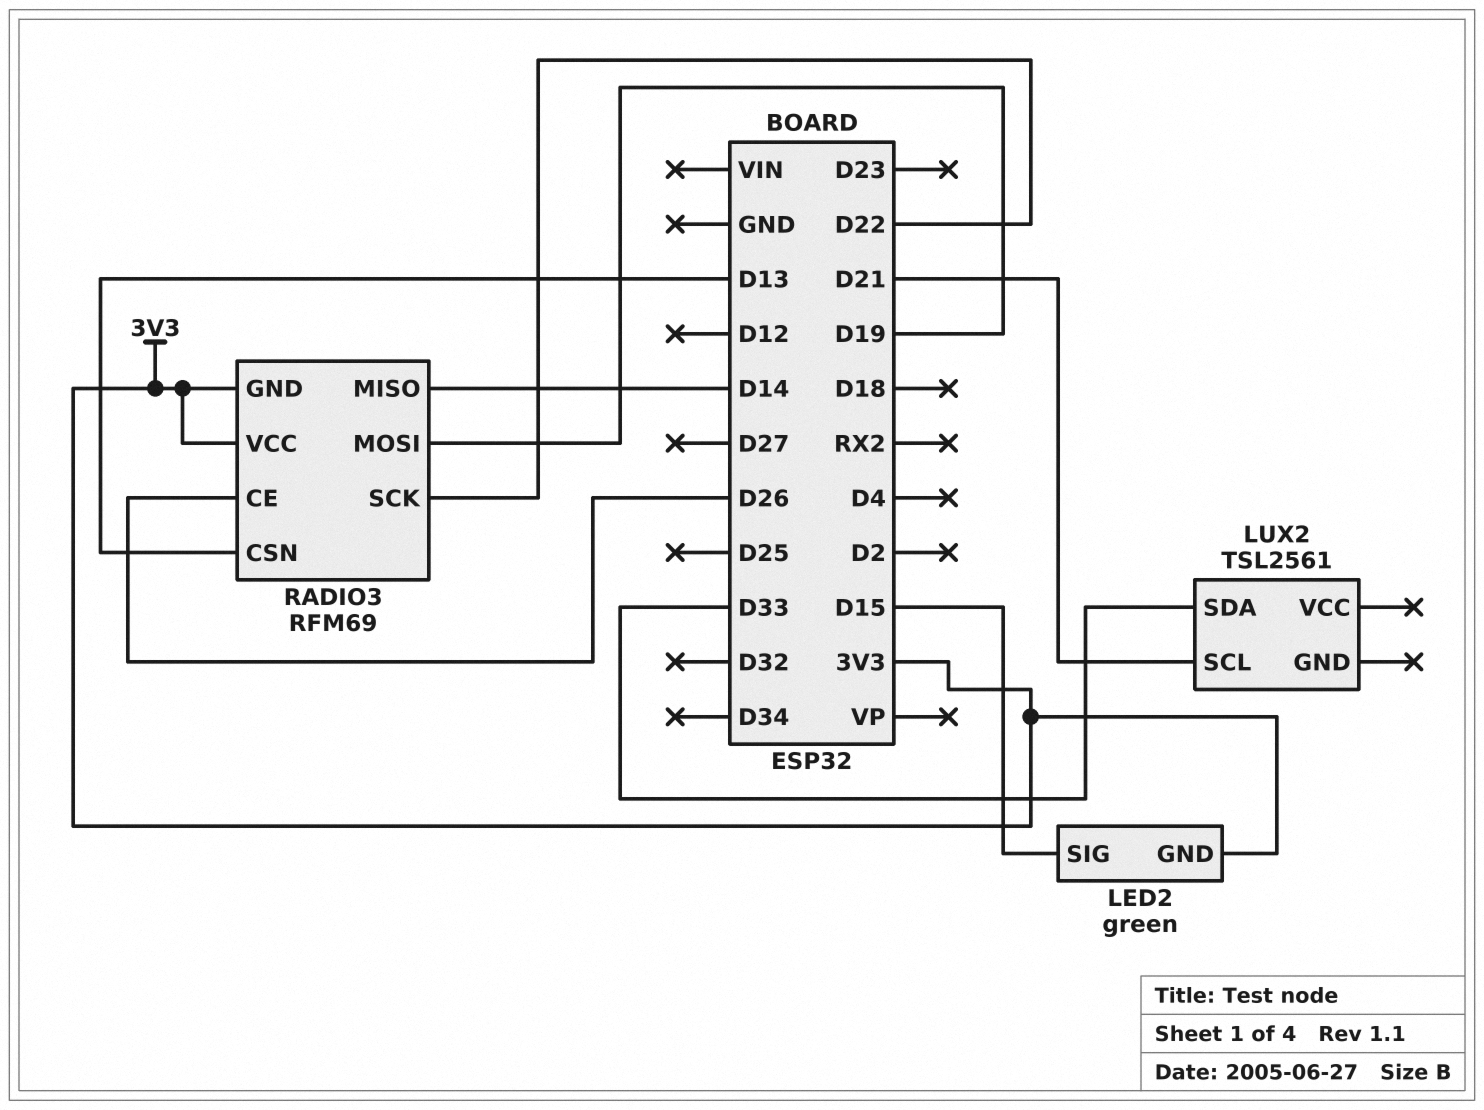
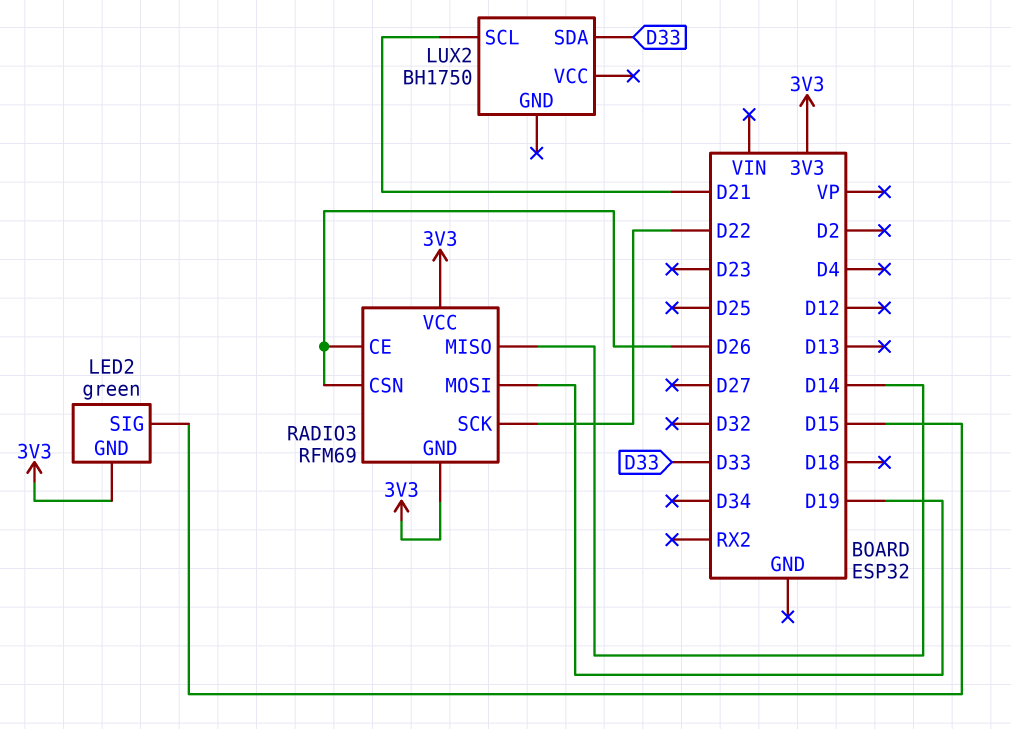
LUX2: TSL2561 -> BH1750
RADIO3 pin CSN: D13 -> D26

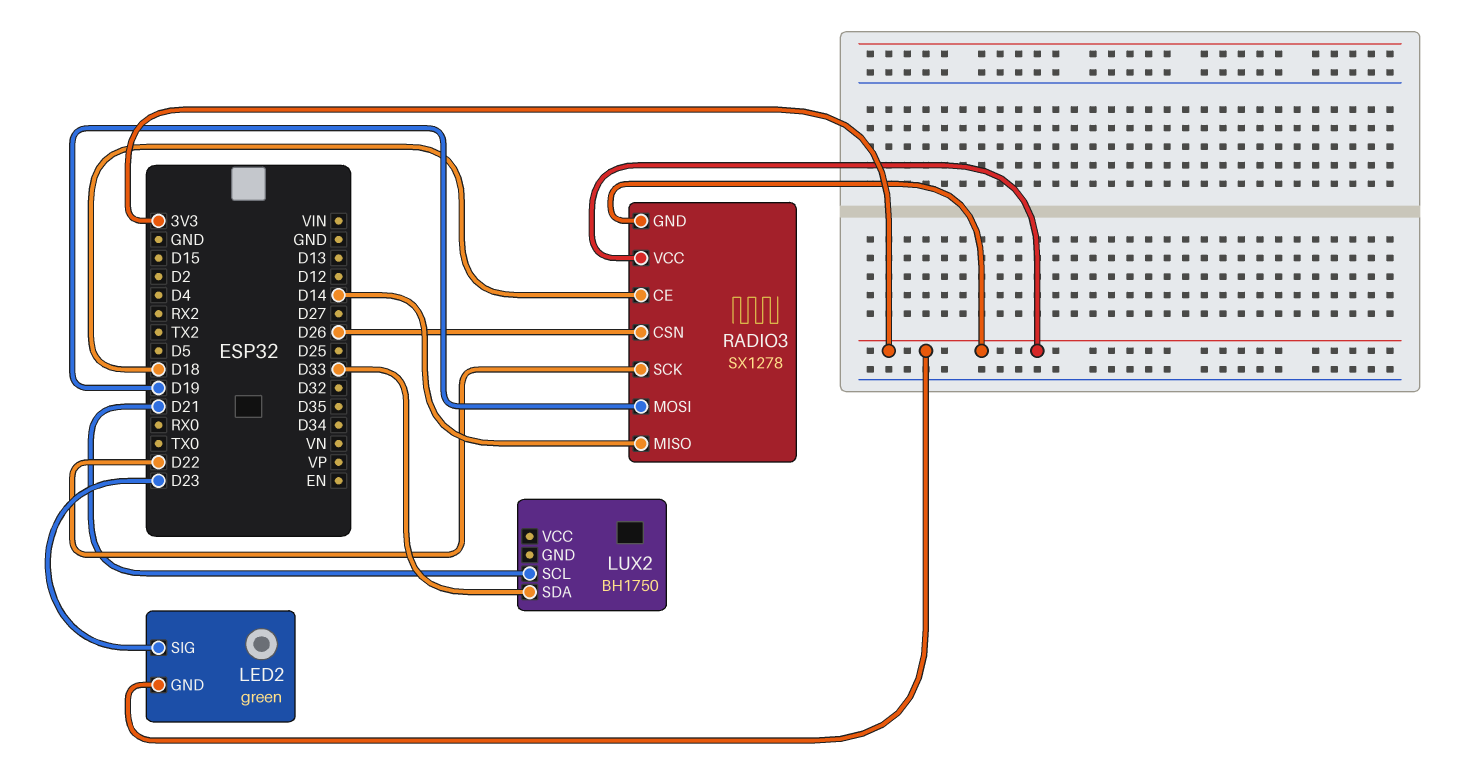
LED2 pin SIG: D15 -> D23
RADIO3: RFM69 -> SX1278
RADIO3 pin CE: D26 -> D18

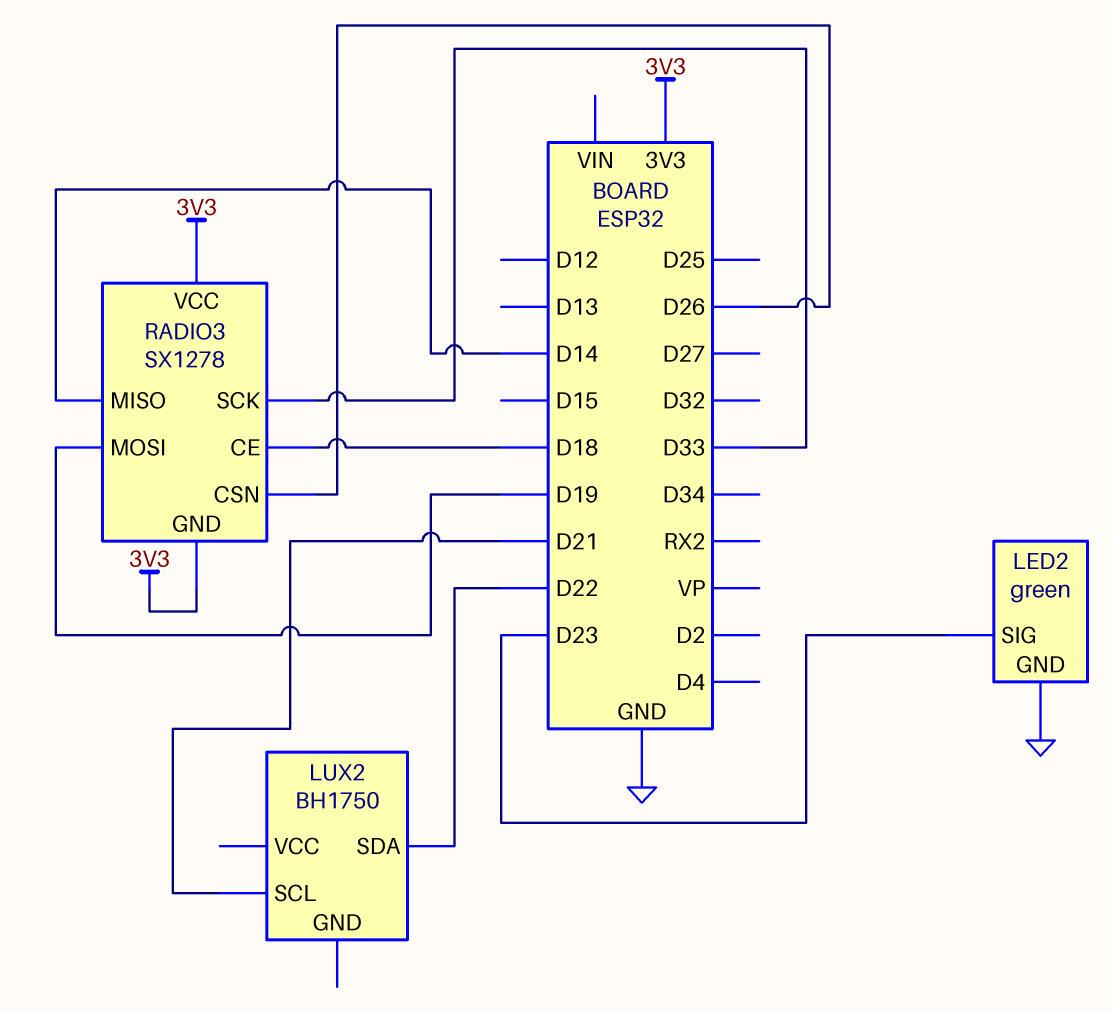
LED2 pin GND: 3V3 -> GND
LUX2 pin SDA: D33 -> D22
RADIO3 pin SCK: D22 -> D33

